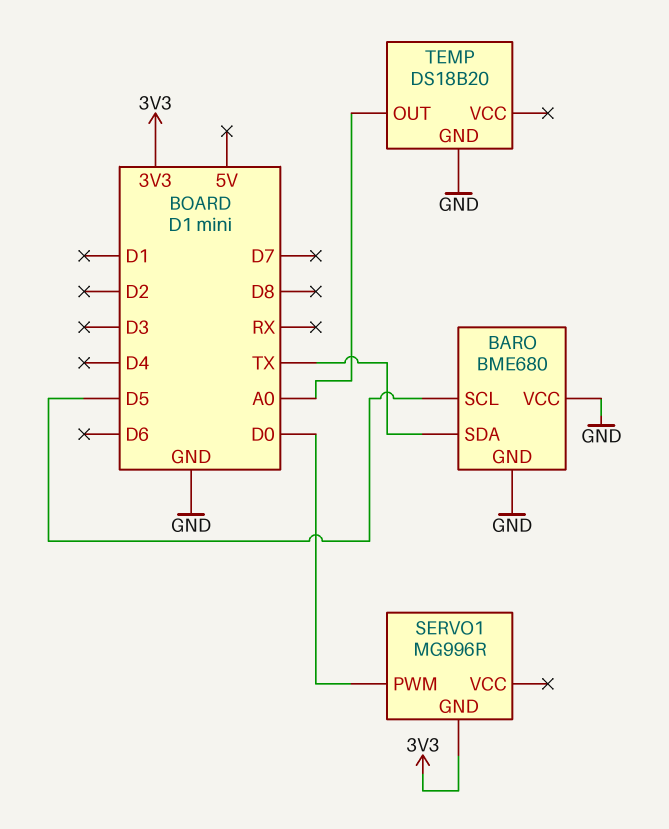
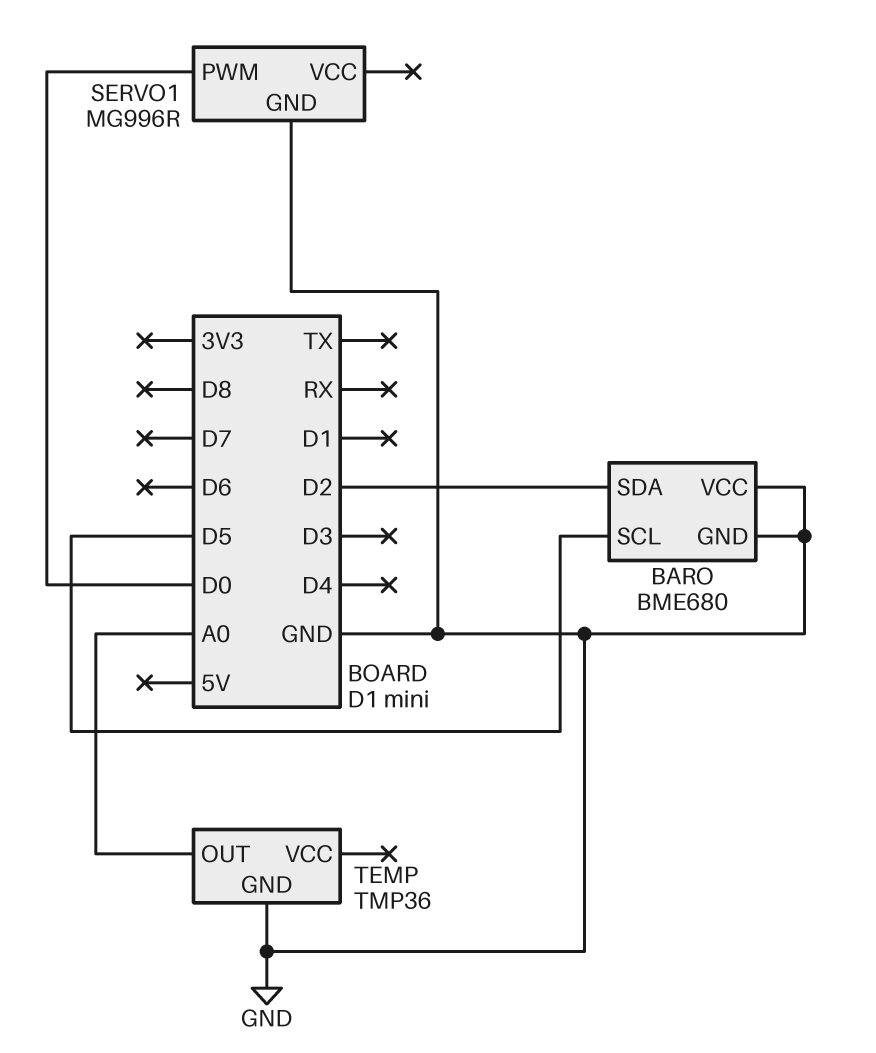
BARO pin SDA: TX -> D2
SERVO1 pin GND: 3V3 -> GND
TEMP: DS18B20 -> TMP36

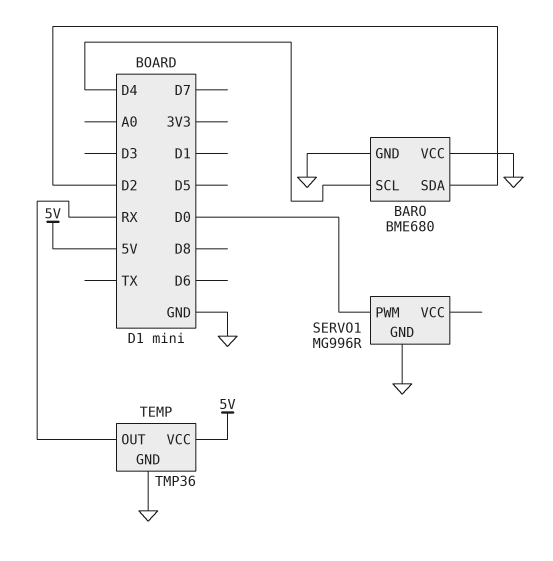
BARO pin SCL: D5 -> D4
TEMP pin OUT: A0 -> RX
TEMP pin VCC: none -> 5V

